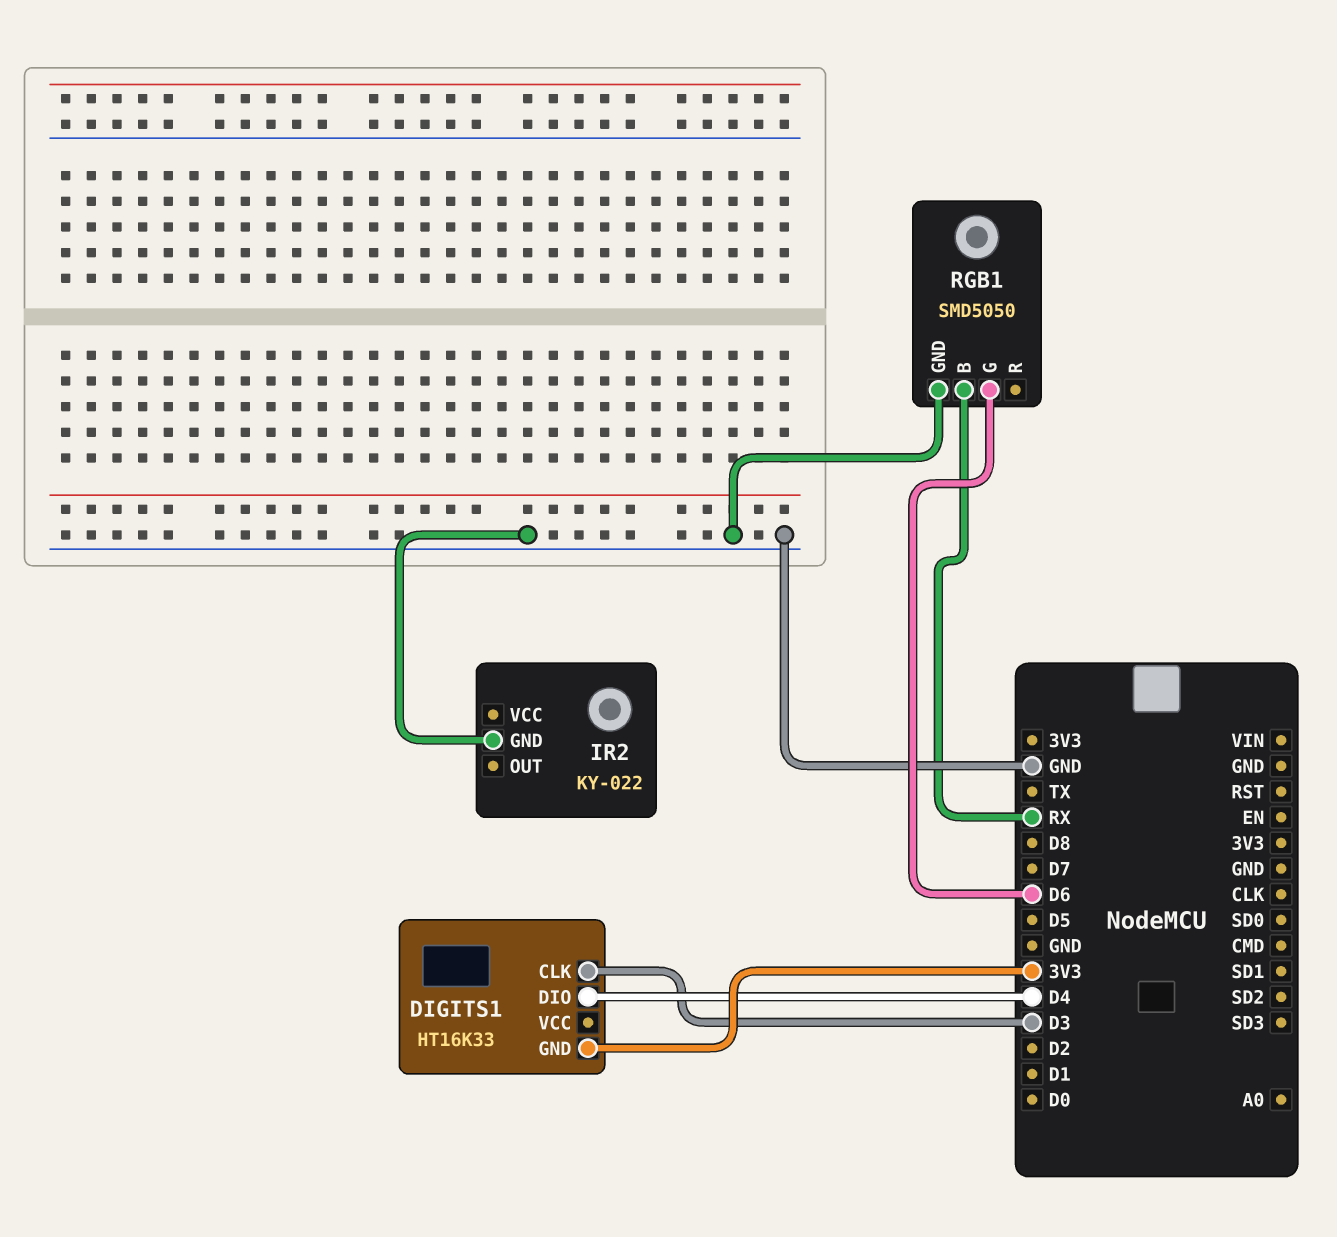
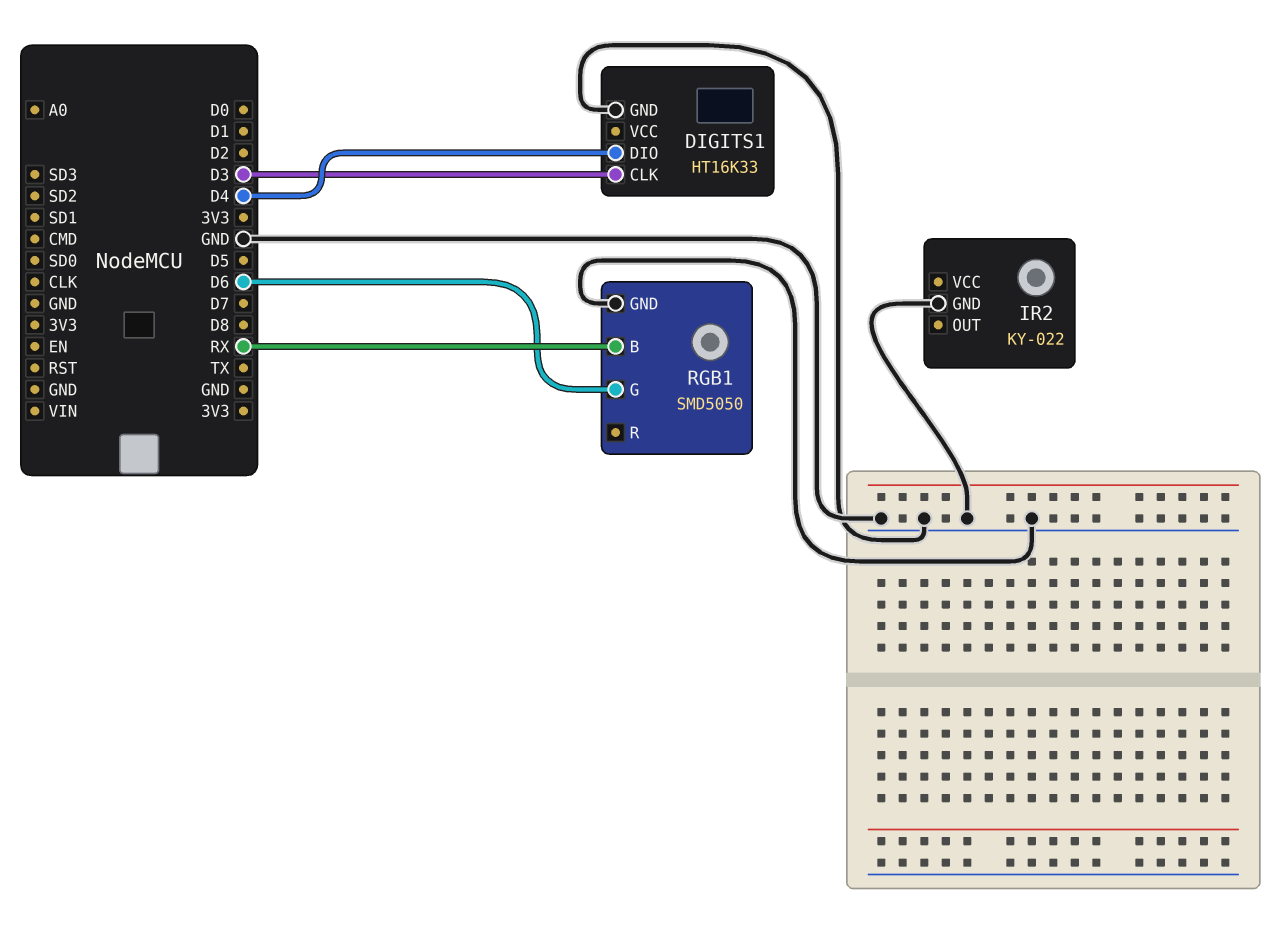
DIGITS1 pin GND: 3V3 -> GND

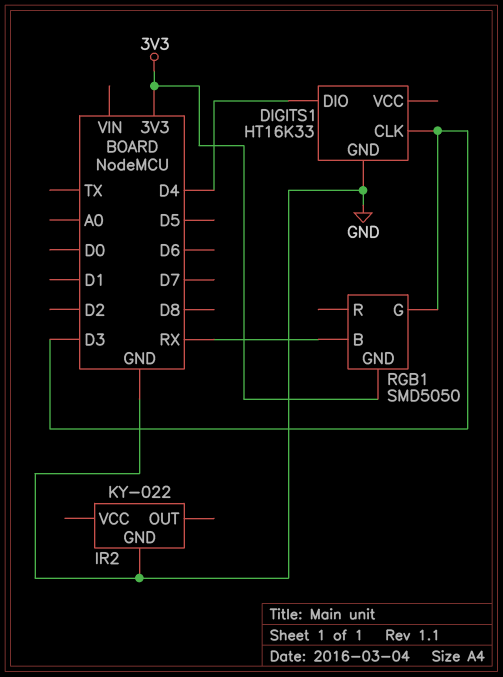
RGB1 pin G: D6 -> D3
RGB1 pin GND: GND -> 3V3

